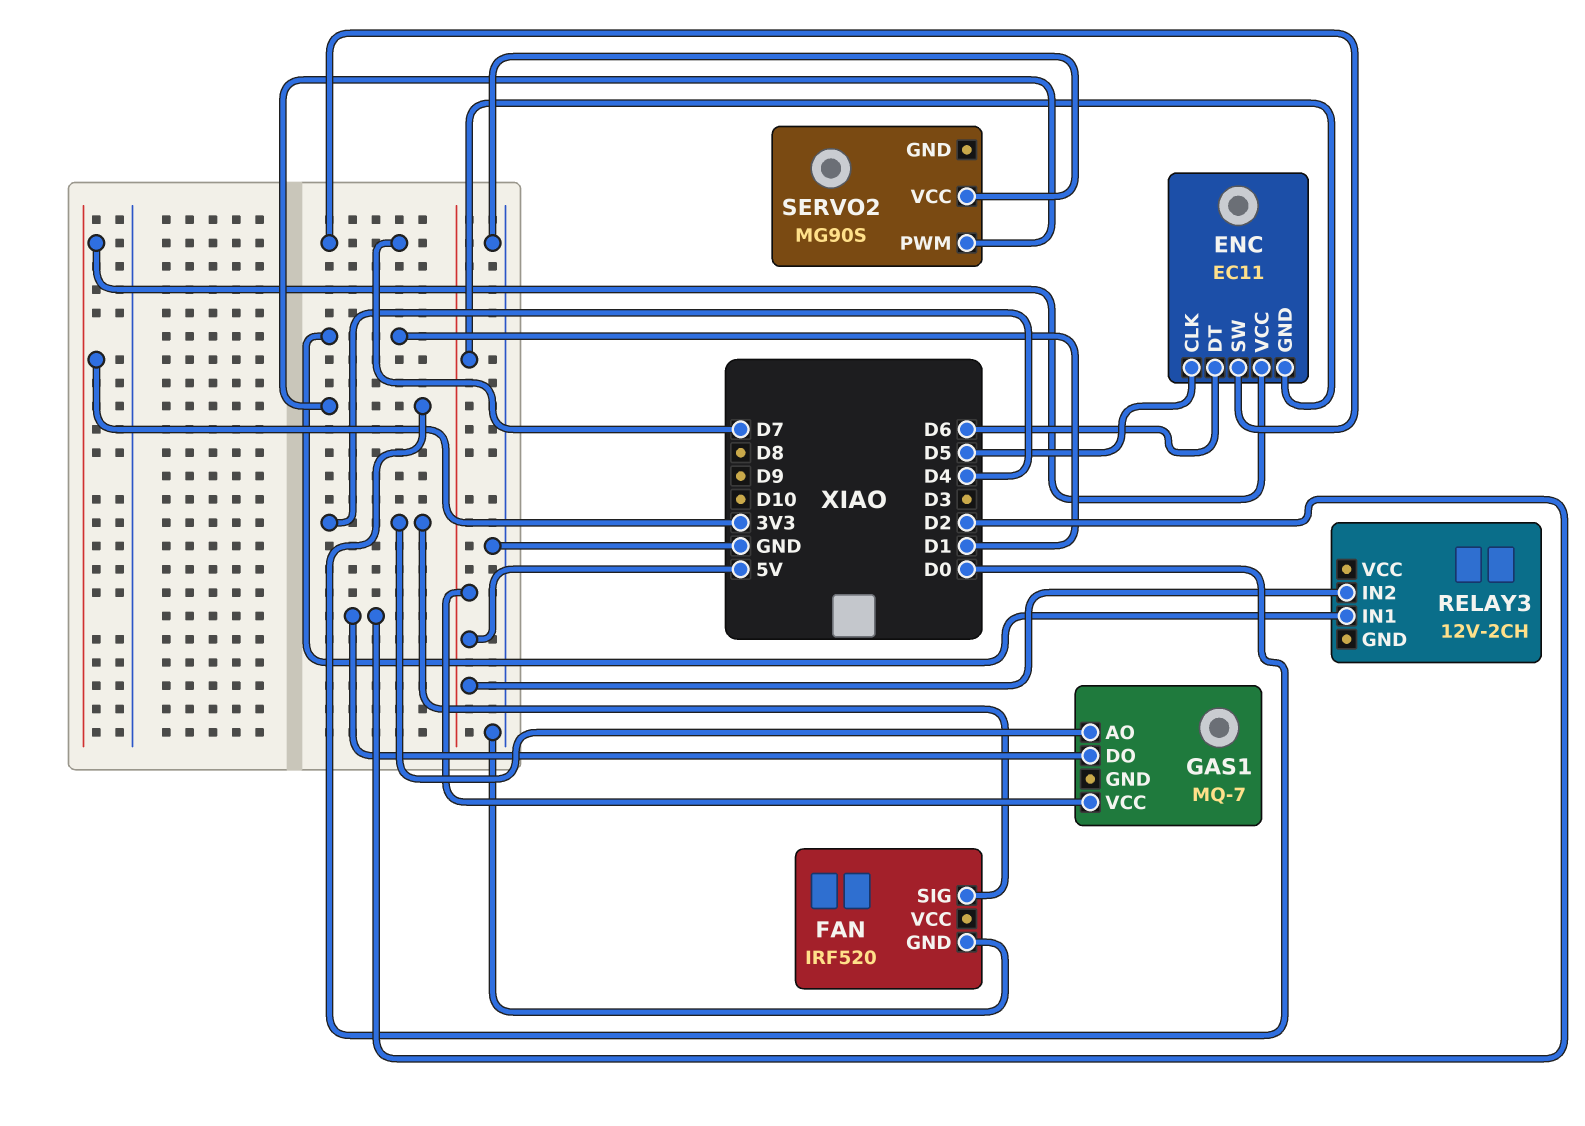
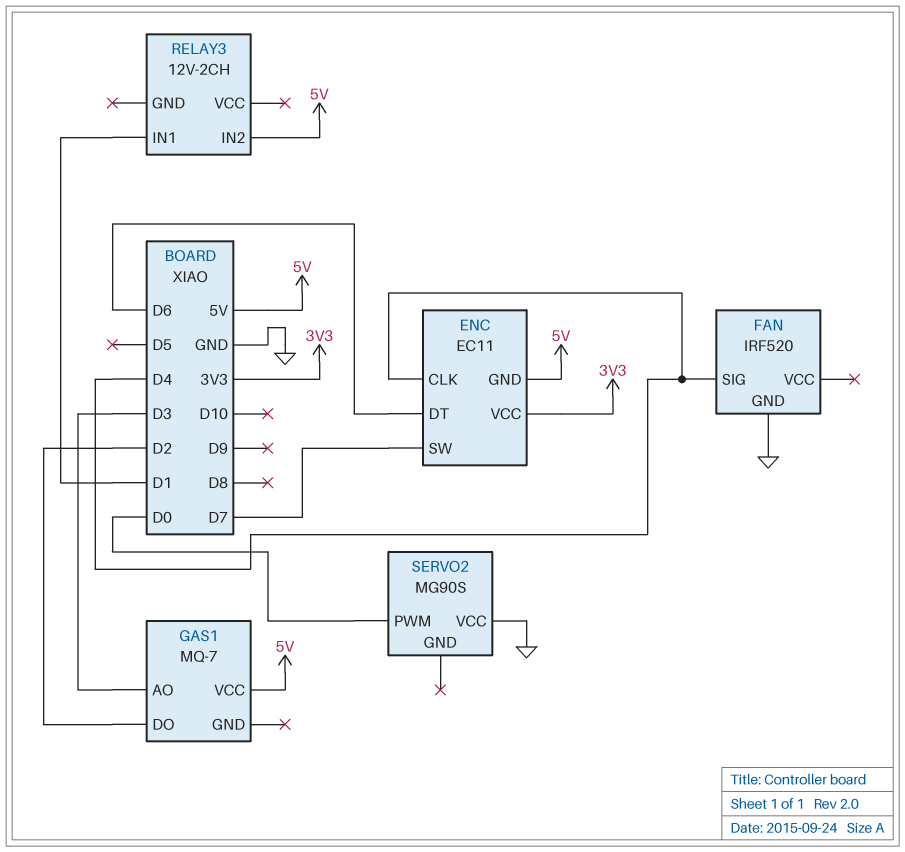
ENC pin CLK: D5 -> D4
GAS1 pin AO: D4 -> D3

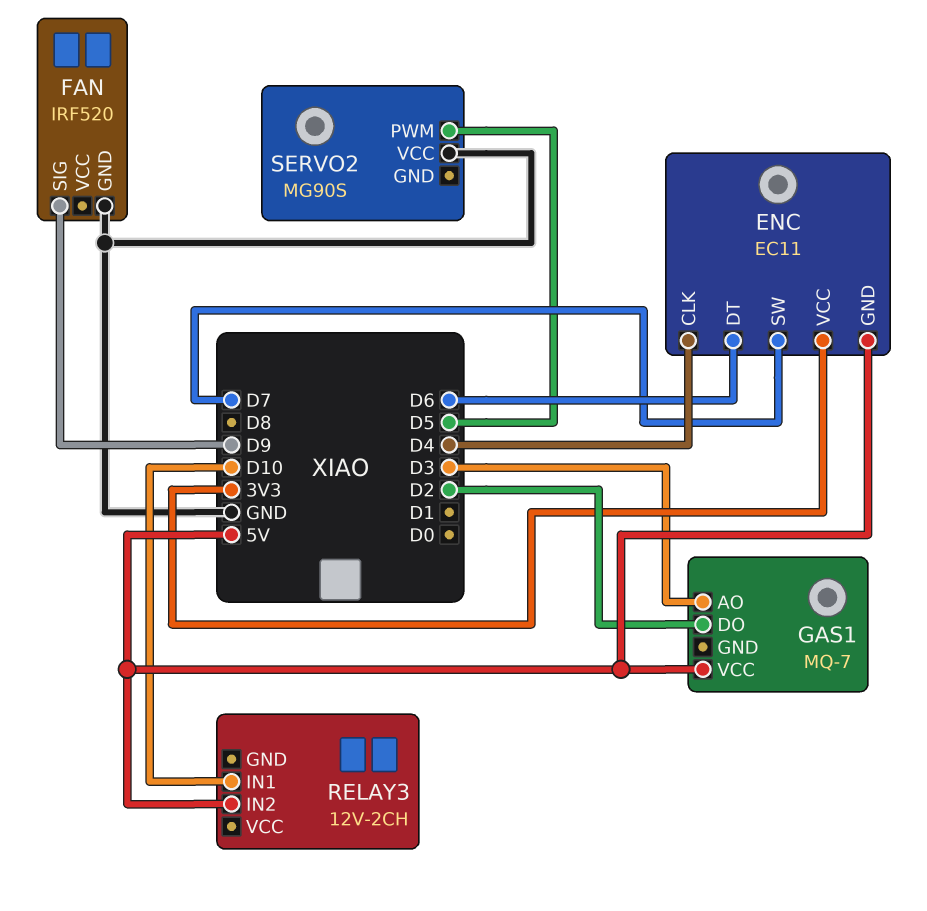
FAN pin SIG: D4 -> D9
RELAY3 pin IN1: D1 -> D10
SERVO2 pin PWM: D0 -> D5

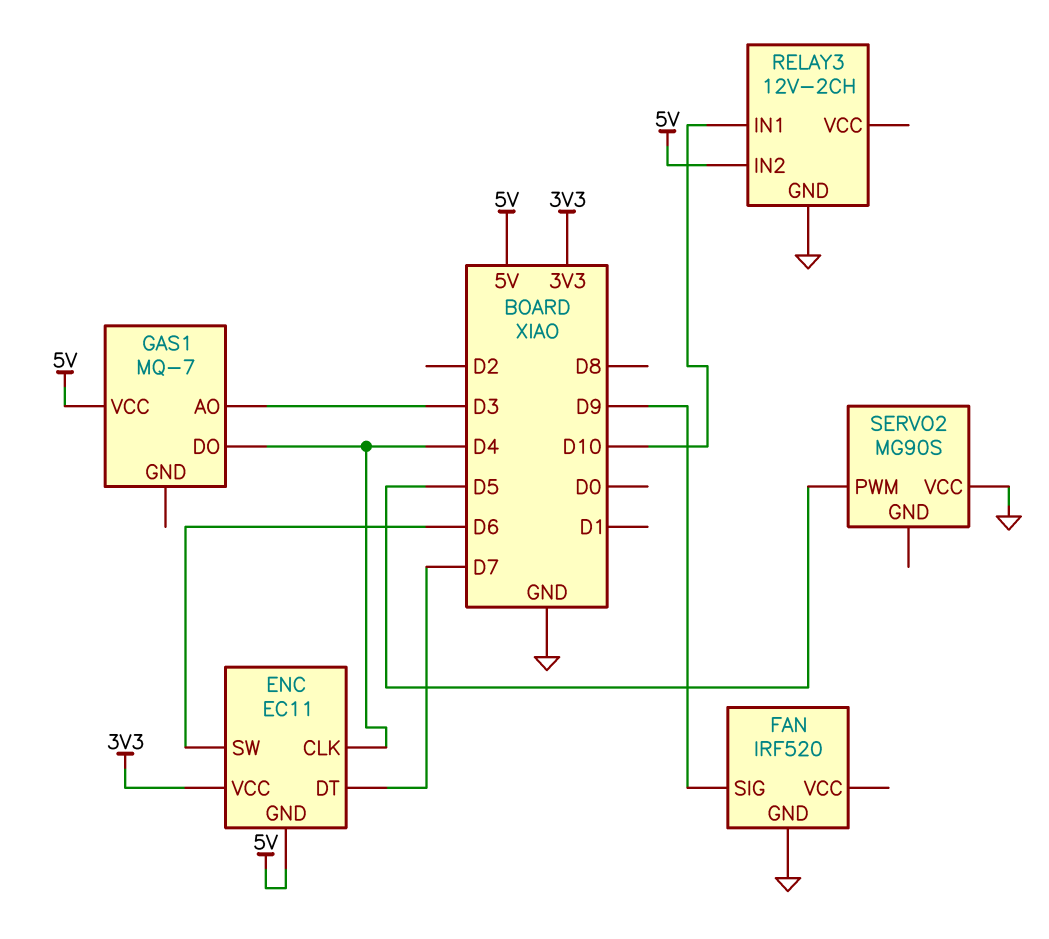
ENC pin DT: D6 -> D7
ENC pin SW: D7 -> D6
GAS1 pin DO: D2 -> D4
RELAY3 pin GND: none -> GND

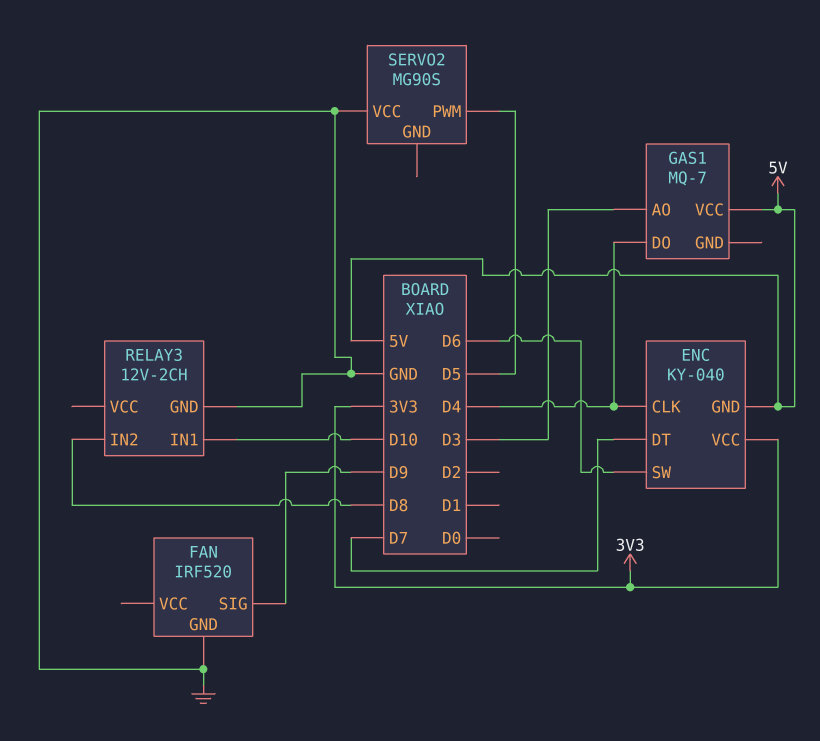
ENC: EC11 -> KY-040
RELAY3 pin IN2: 5V -> D8

